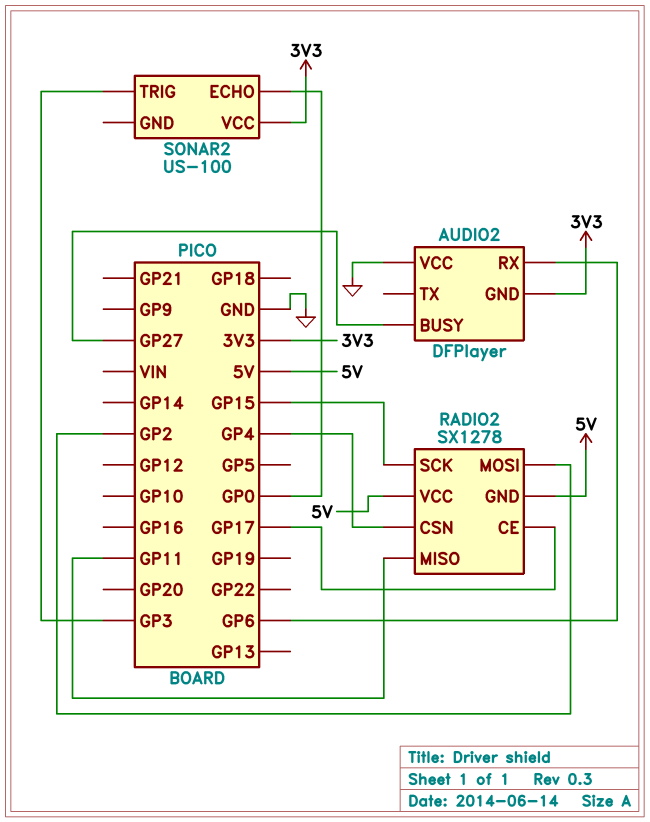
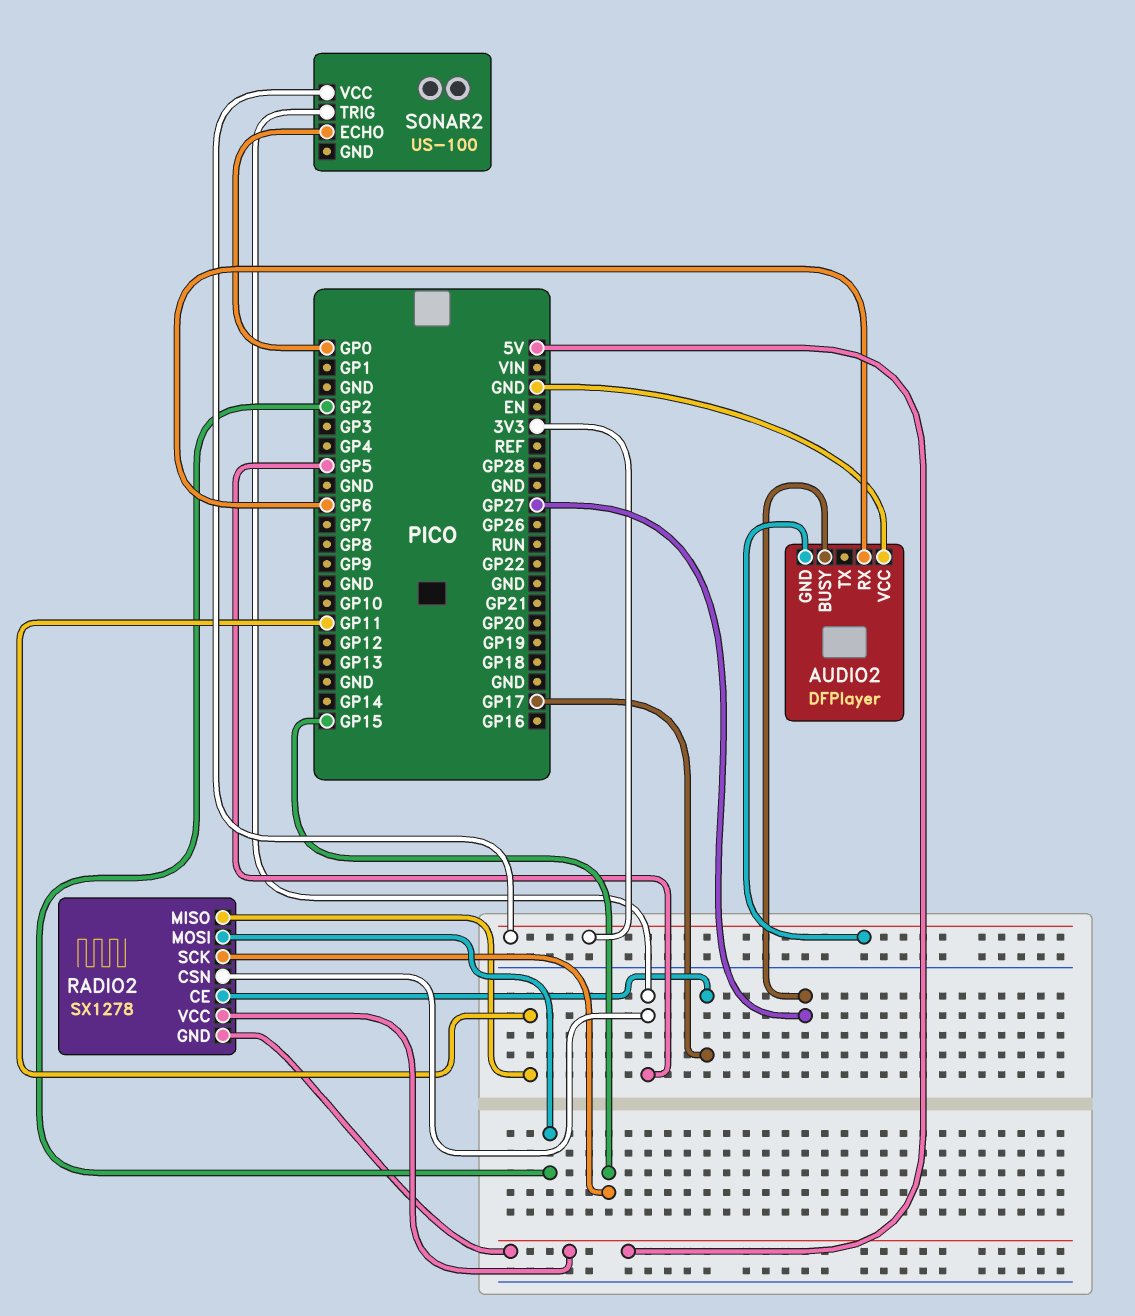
RADIO2 pin CSN: GP4 -> GP5
SONAR2 pin TRIG: GP3 -> GP5

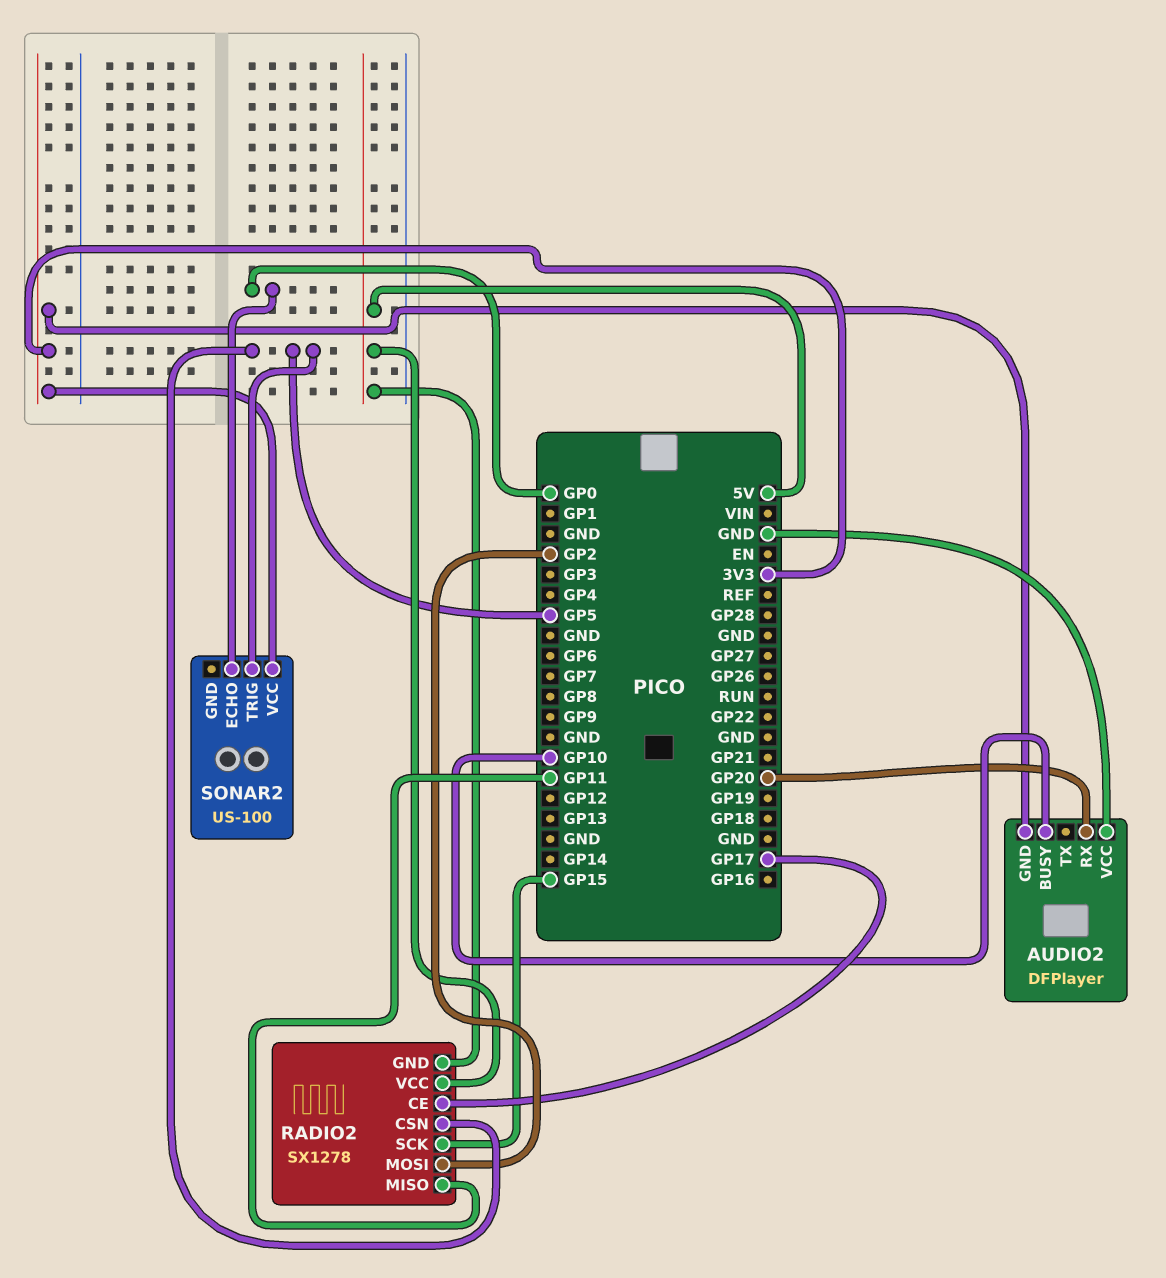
AUDIO2 pin BUSY: GP27 -> GP10
AUDIO2 pin RX: GP6 -> GP20

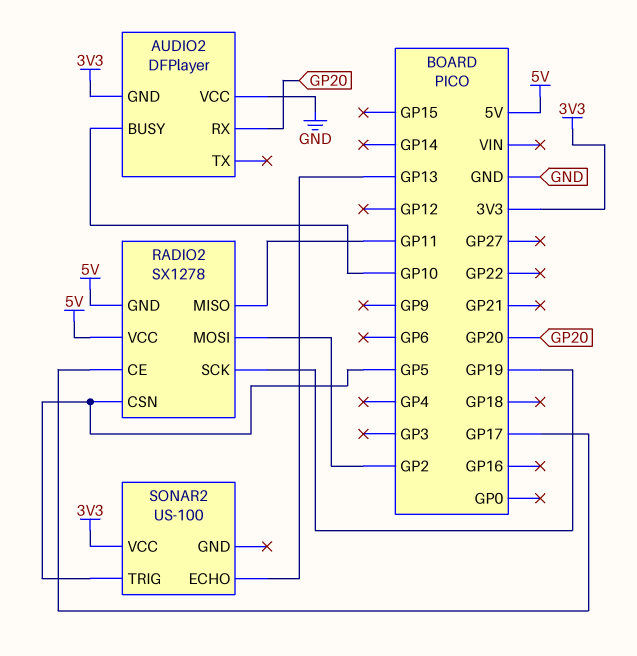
RADIO2 pin SCK: GP15 -> GP19
SONAR2 pin ECHO: GP0 -> GP13

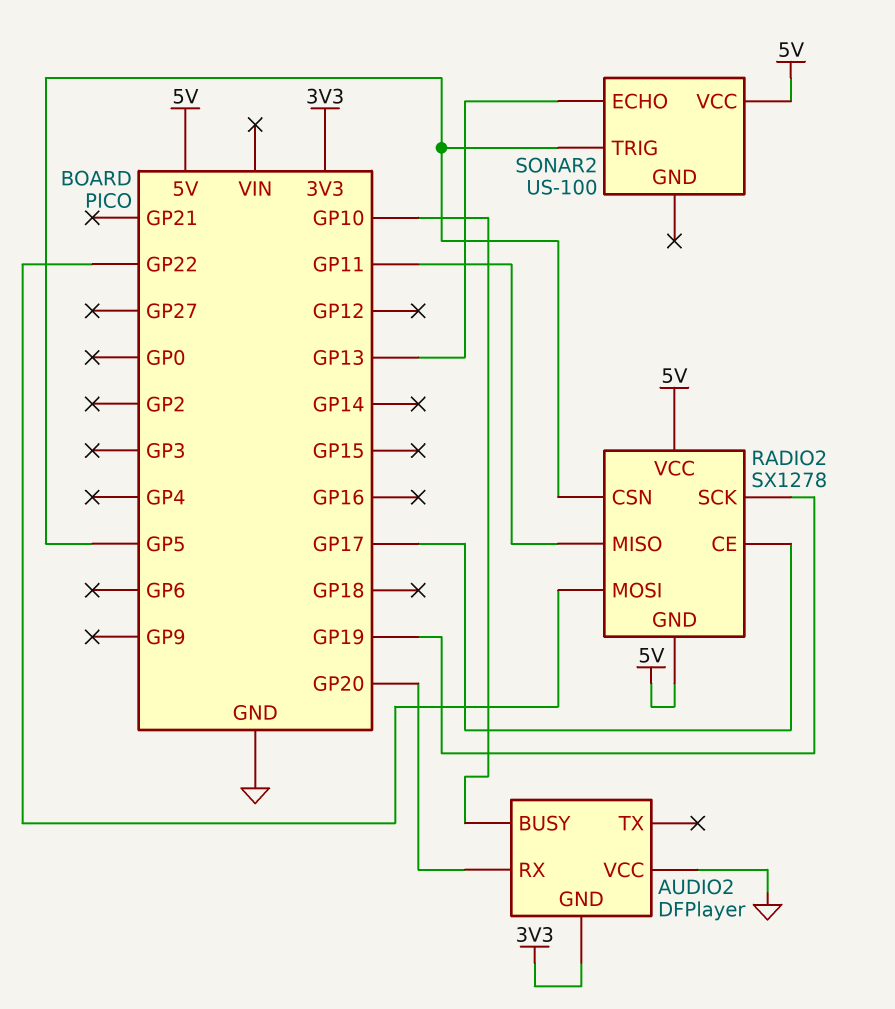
RADIO2 pin MOSI: GP2 -> GP22
SONAR2 pin VCC: 3V3 -> 5V

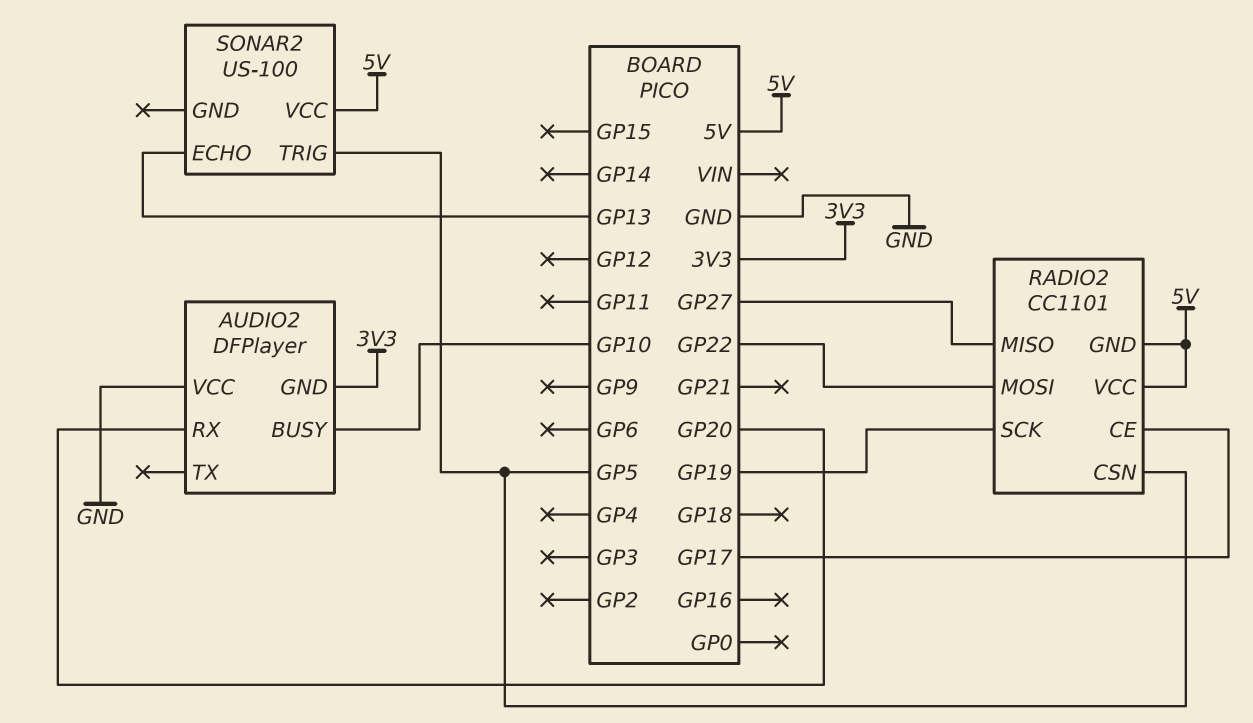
RADIO2: SX1278 -> CC1101
RADIO2 pin MISO: GP11 -> GP27

